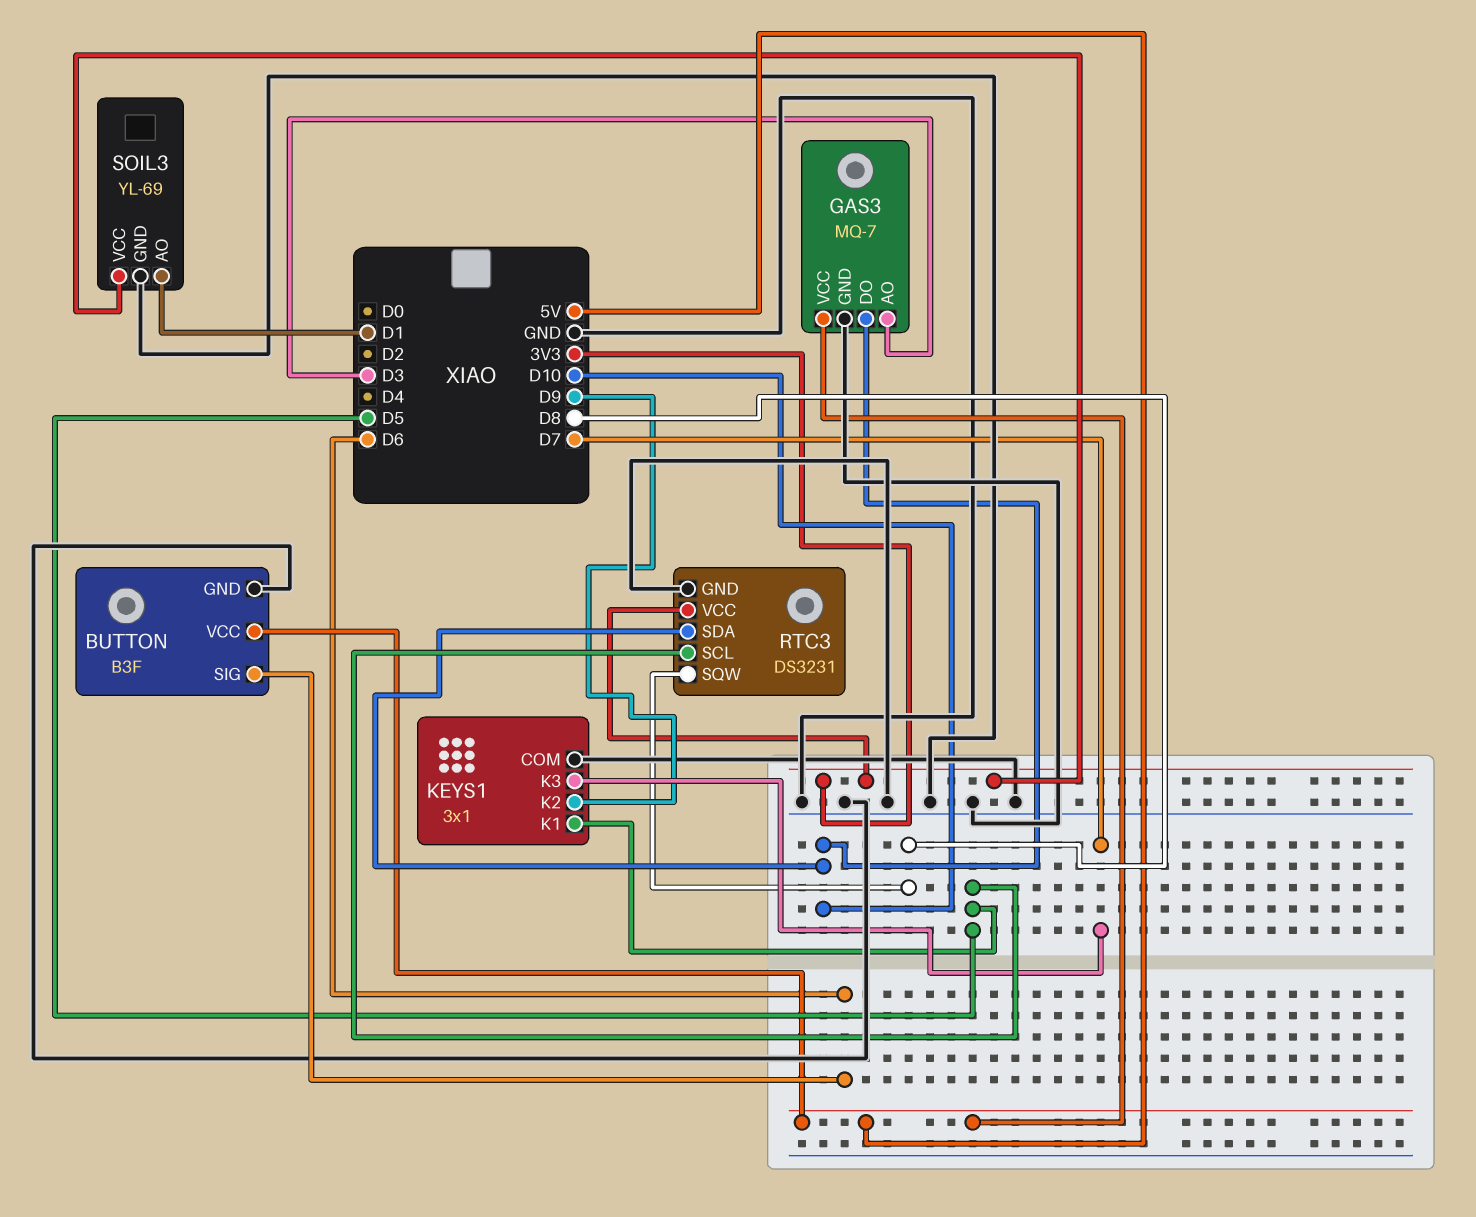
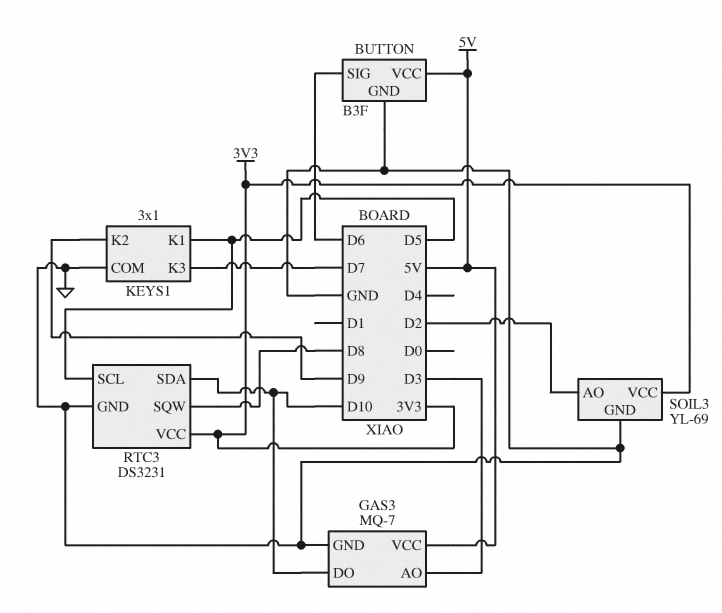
SOIL3 pin AO: D1 -> D2

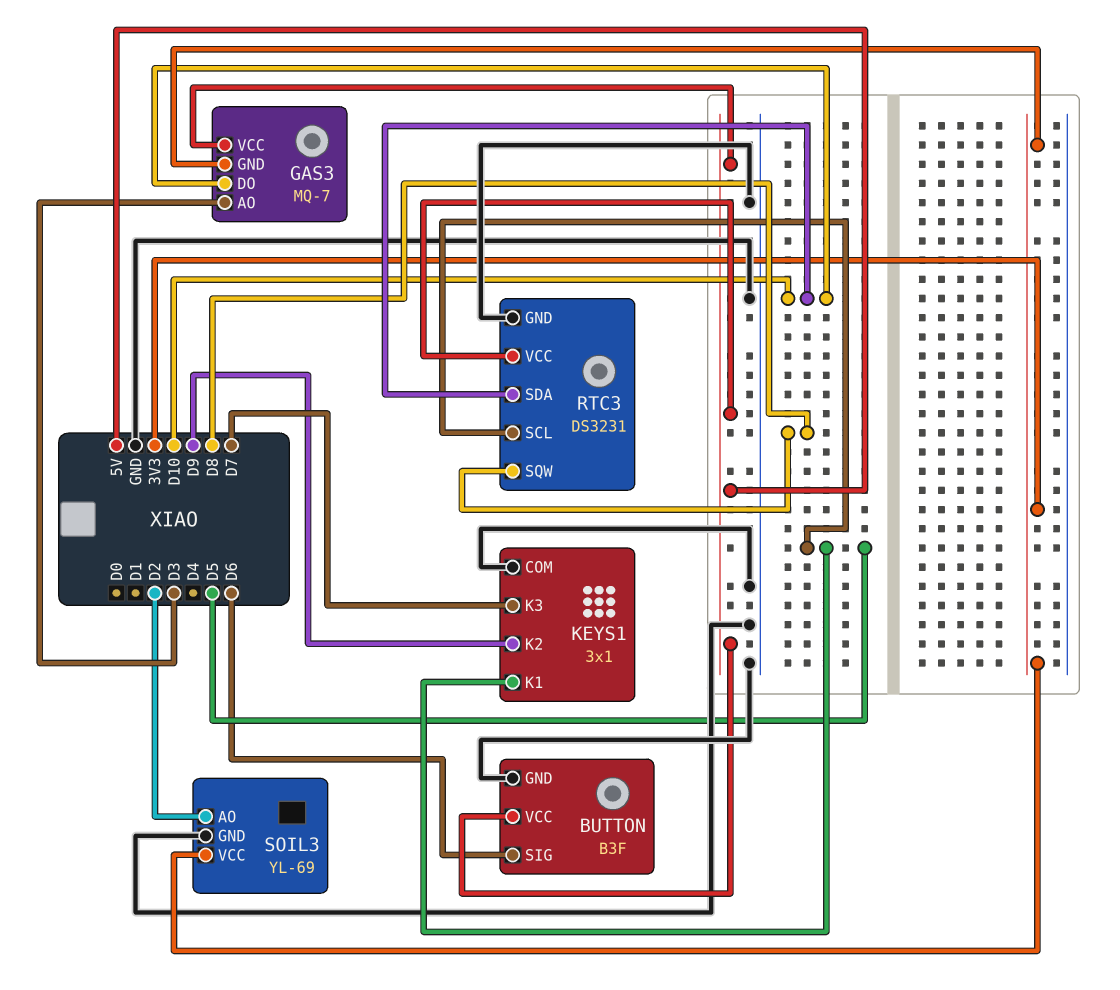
GAS3 pin GND: GND -> 3V3
RTC3 pin VCC: 3V3 -> 5V

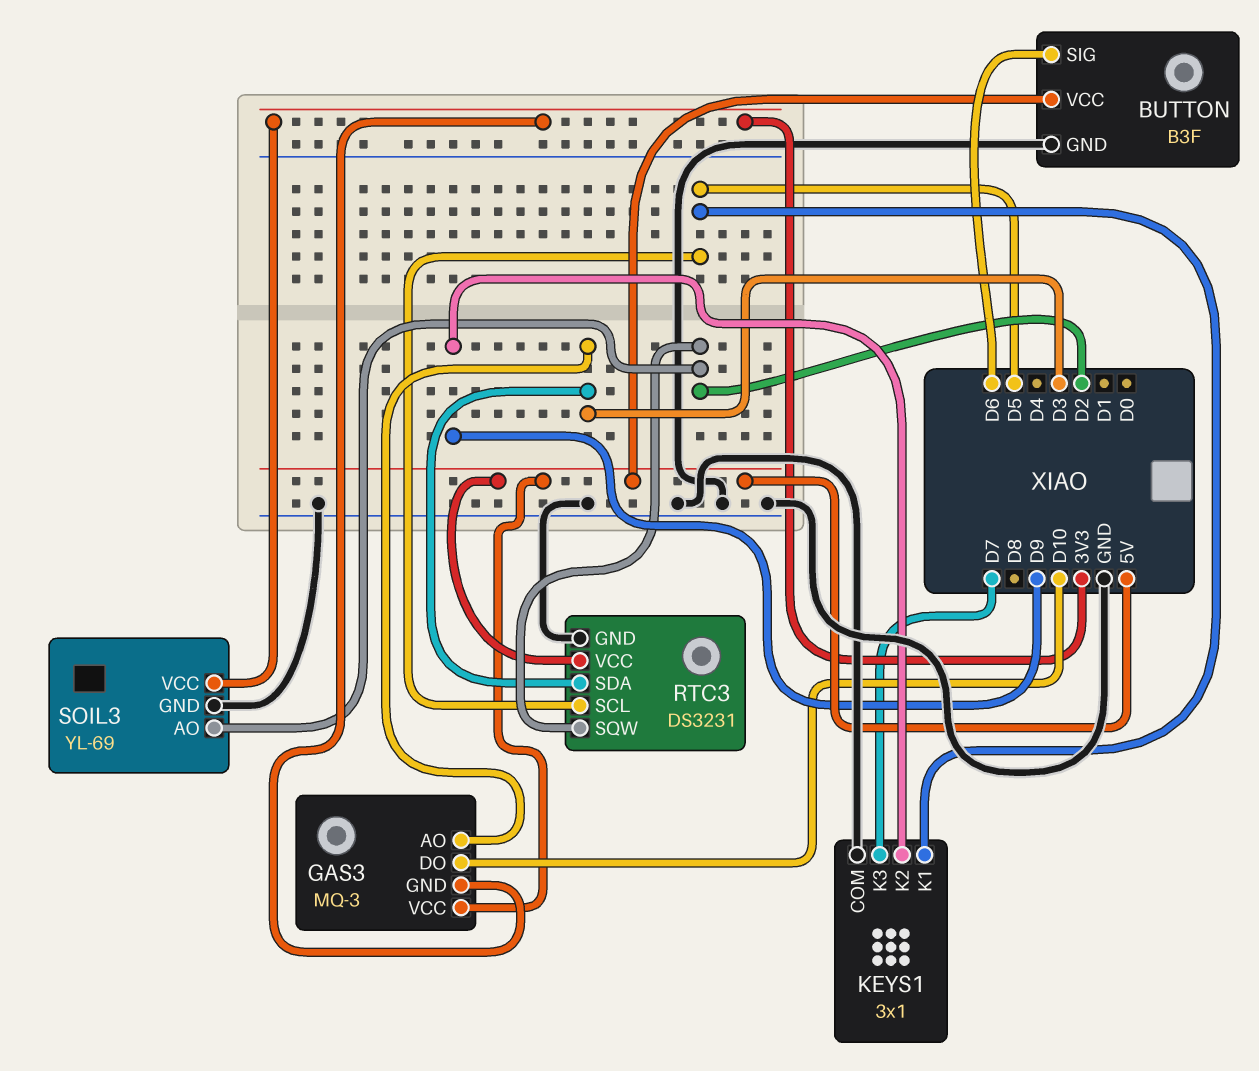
GAS3: MQ-7 -> MQ-3
RTC3 pin SDA: D10 -> D3
RTC3 pin SQW: D8 -> D2

